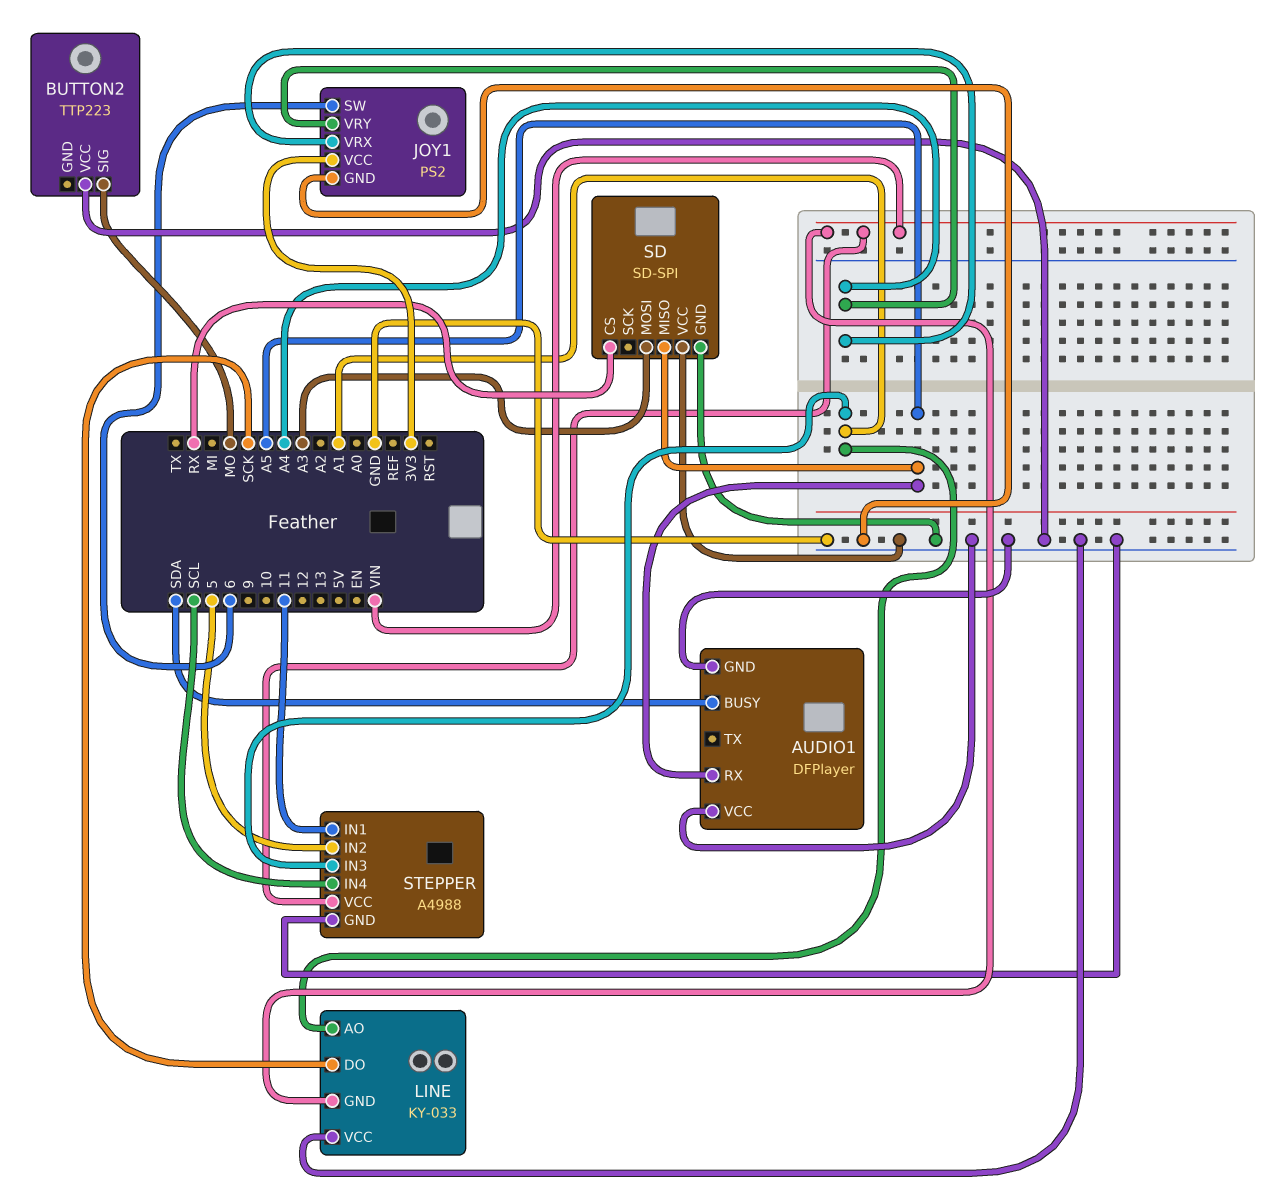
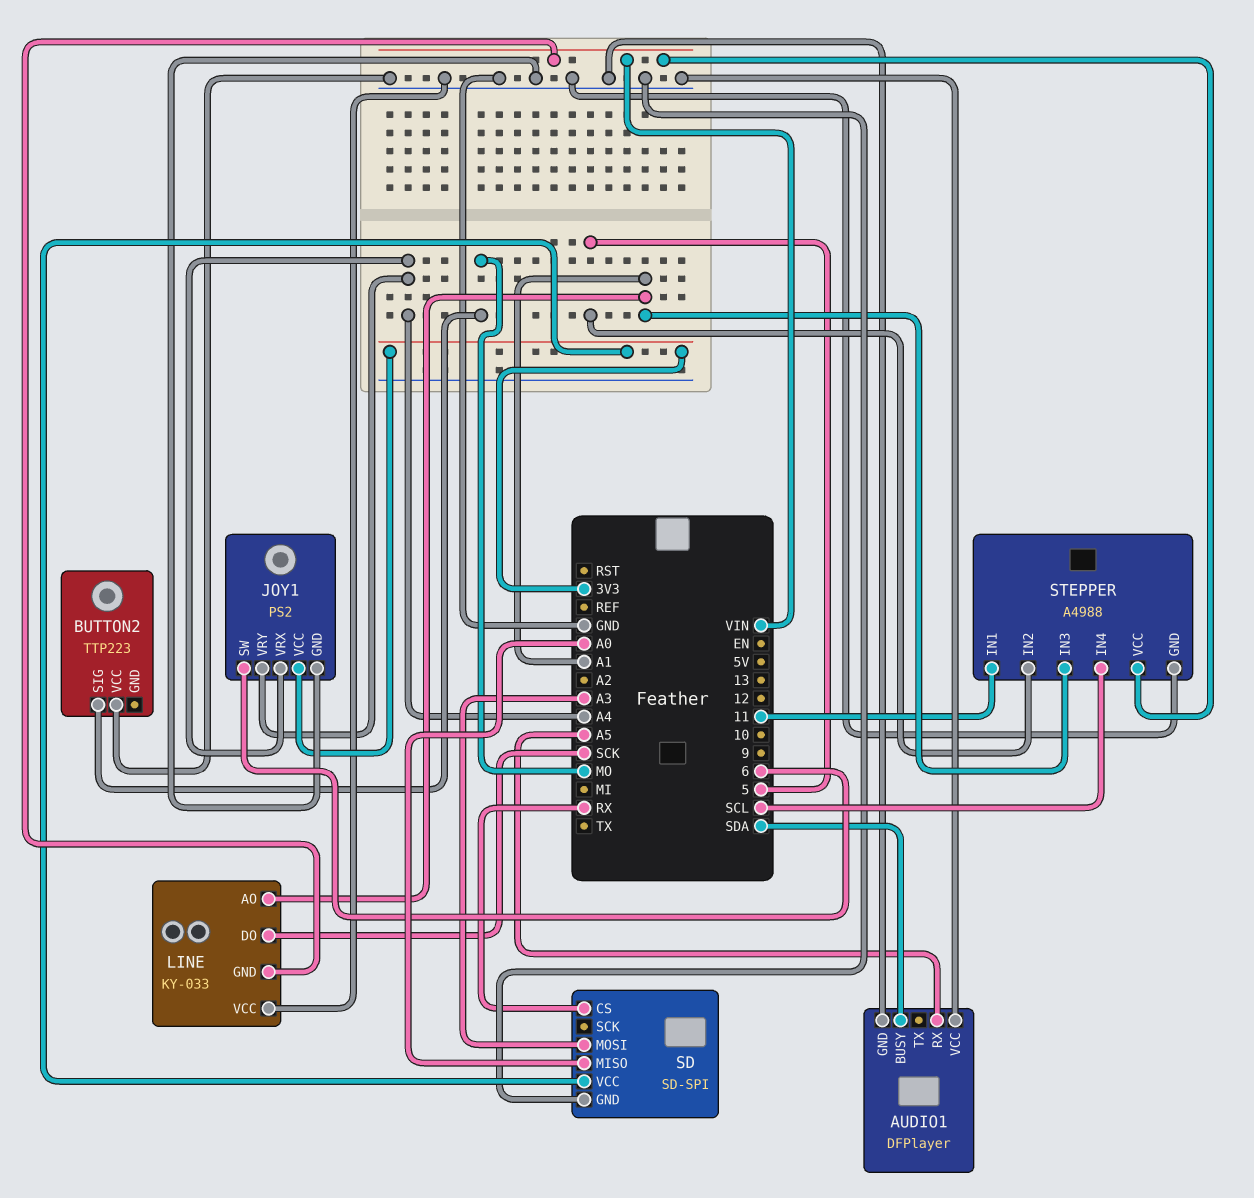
SD pin MISO: A5 -> A0
SD pin VCC: GND -> 3V3

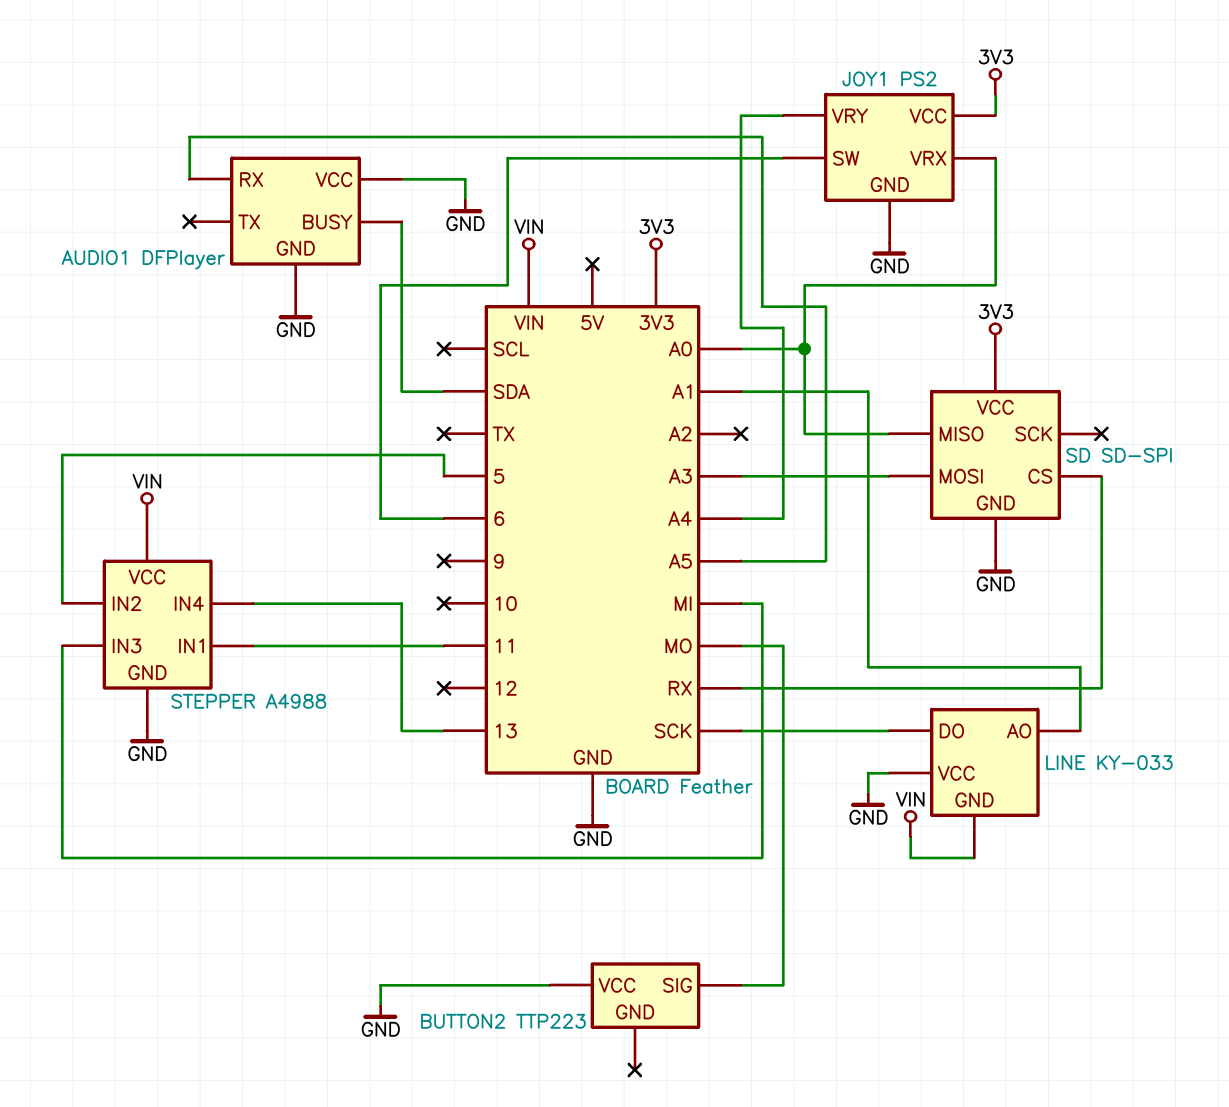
JOY1 pin VRX: A4 -> A0
STEPPER pin IN3: A1 -> MI
STEPPER pin IN4: SCL -> 13

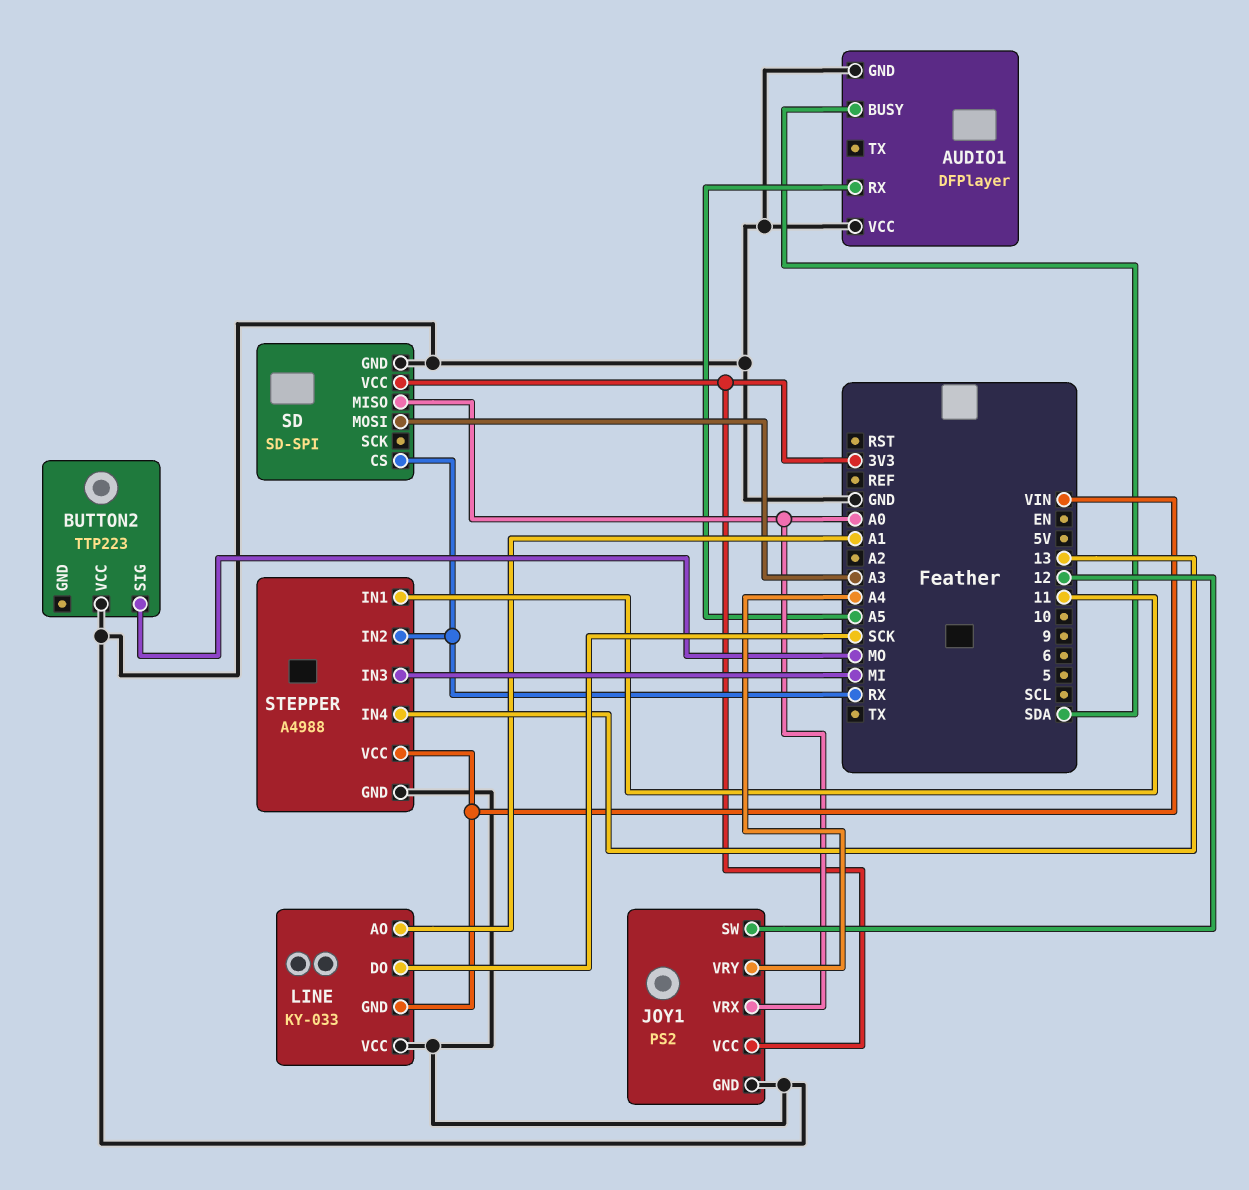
JOY1 pin SW: 6 -> 12
STEPPER pin IN2: 5 -> RX

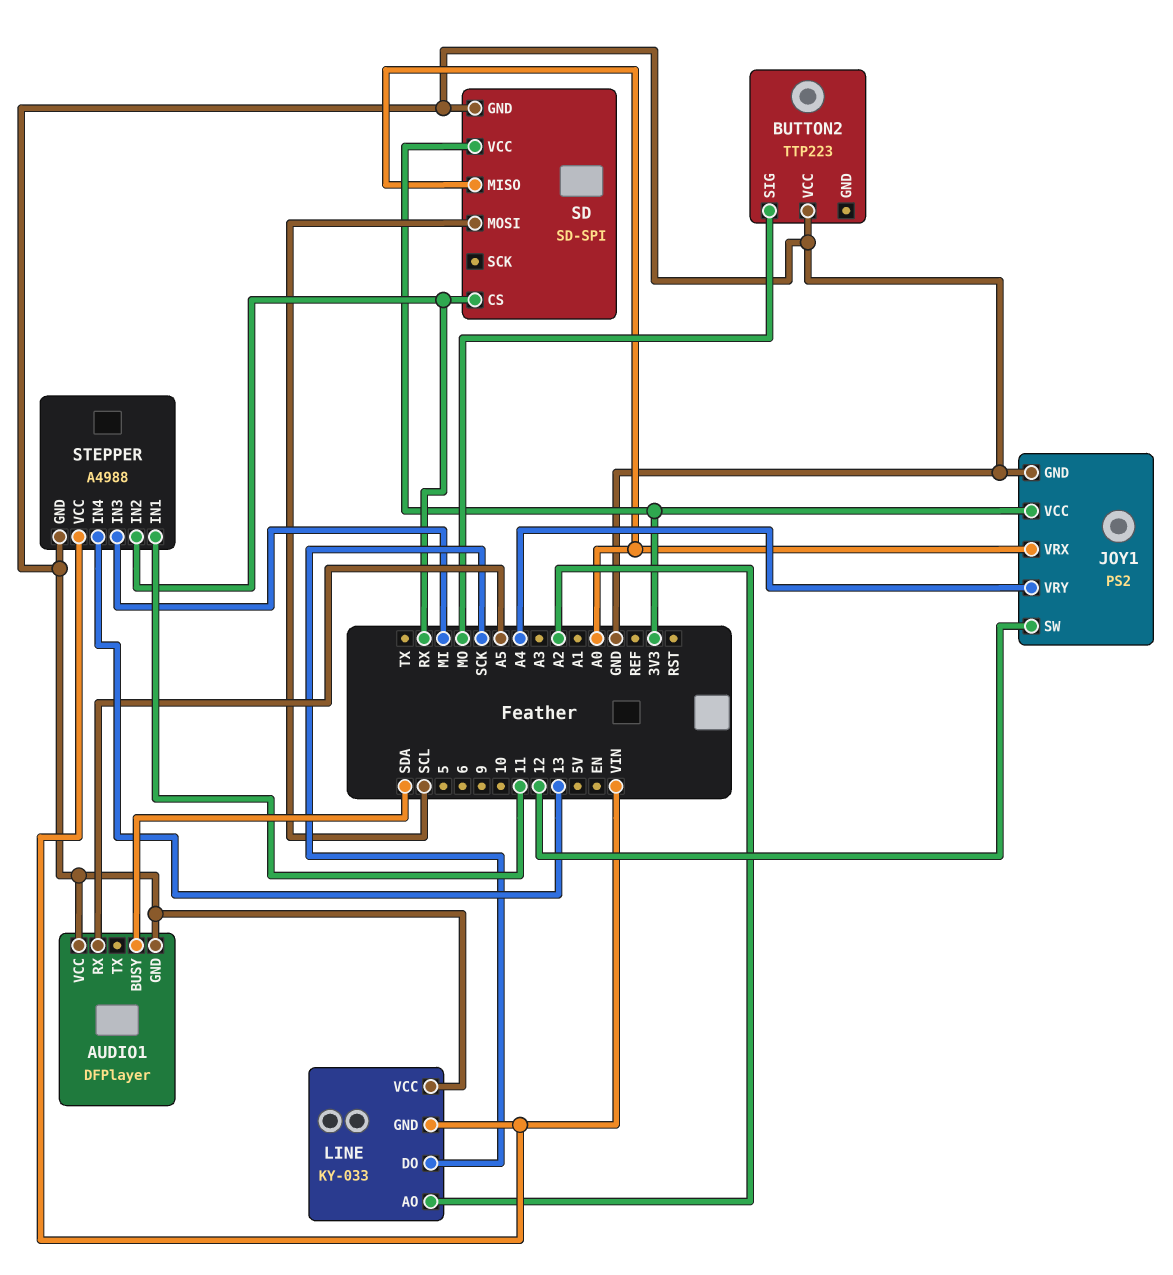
LINE pin AO: A1 -> A2
SD pin MOSI: A3 -> SCL

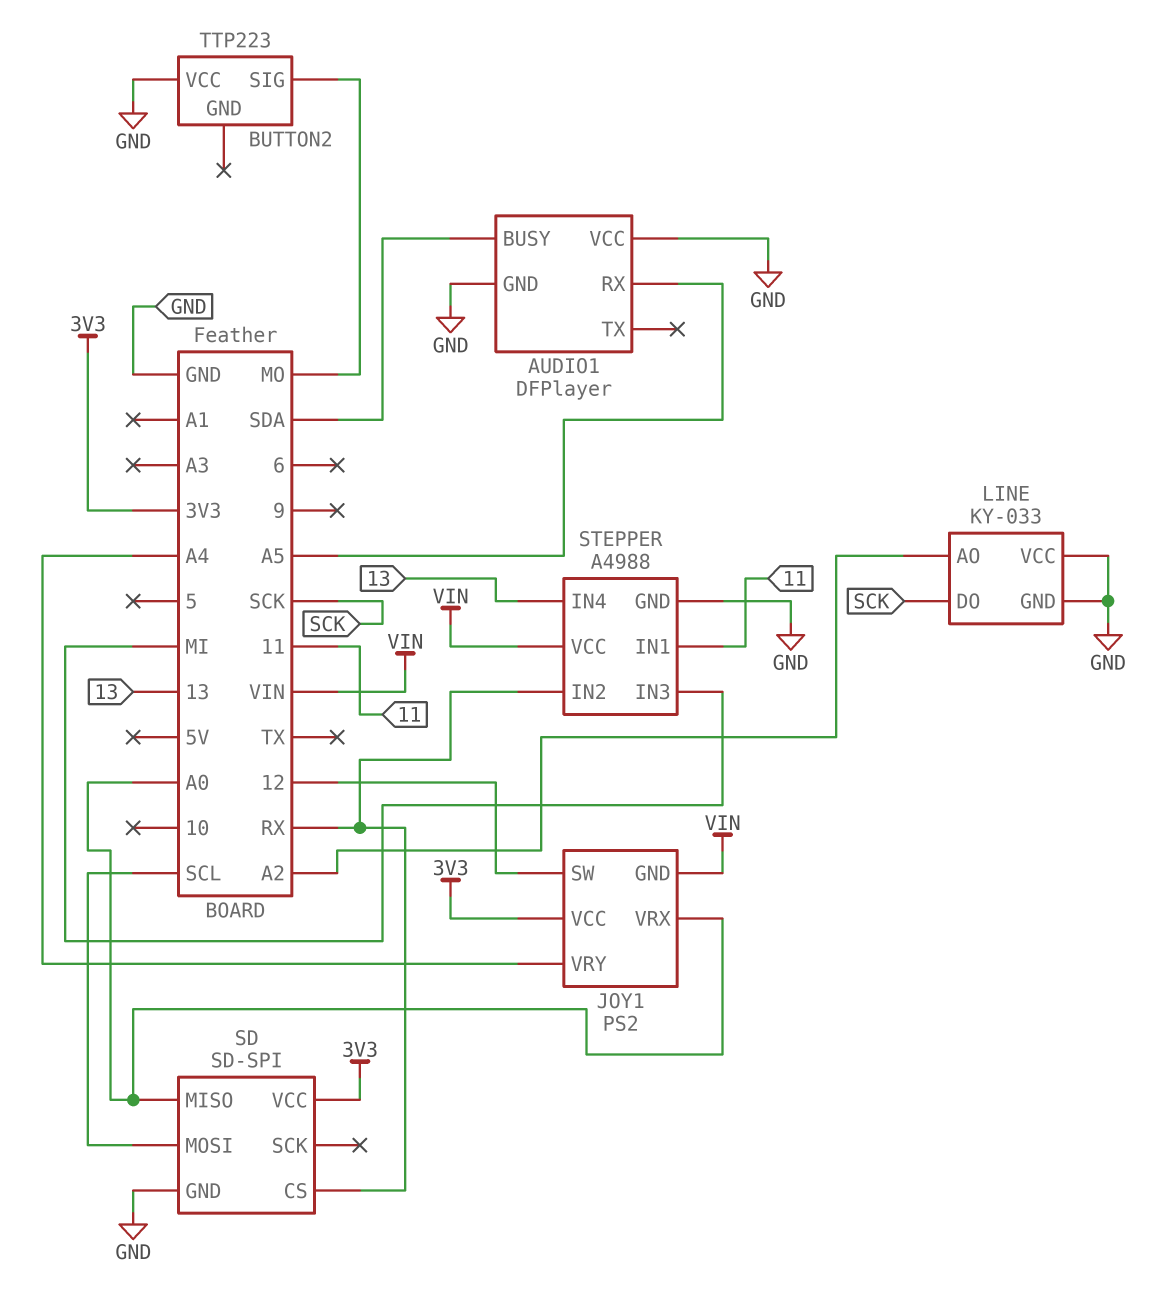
JOY1 pin GND: GND -> VIN
LINE pin GND: VIN -> GND

